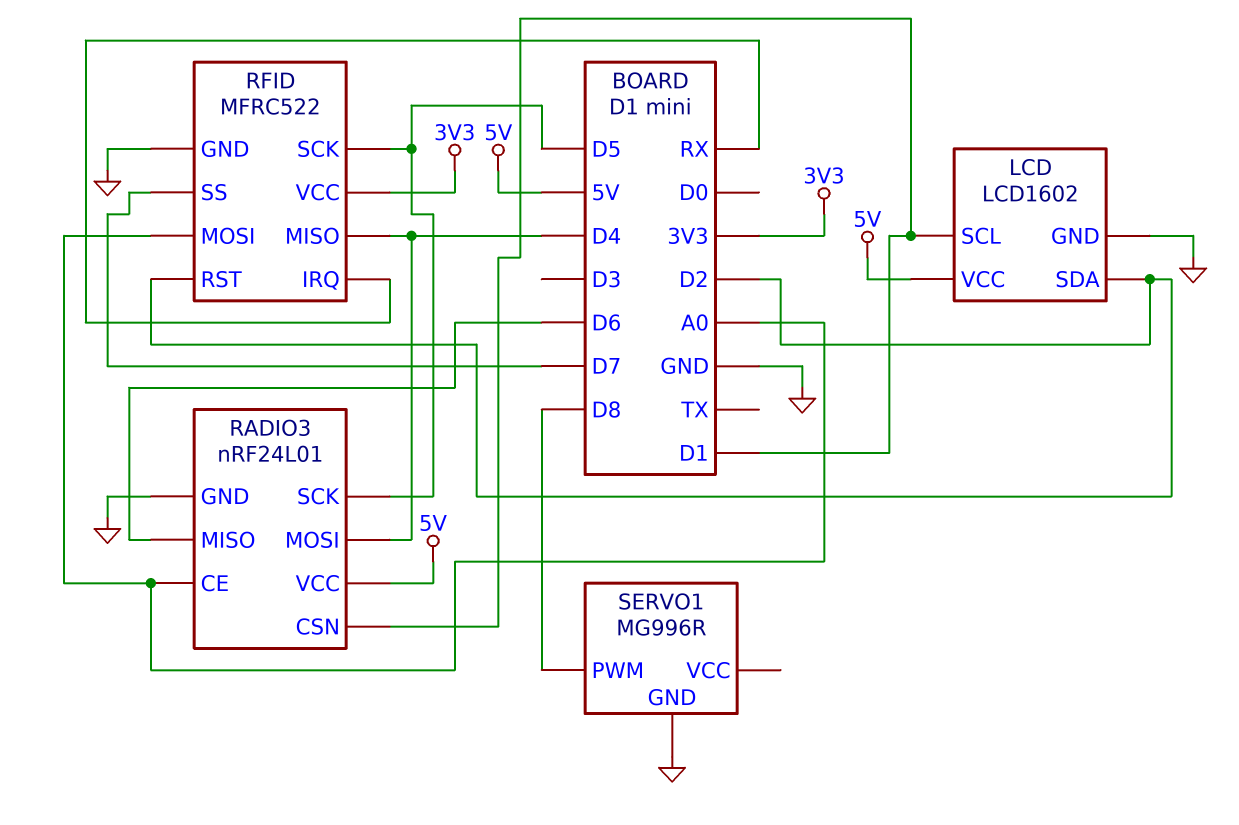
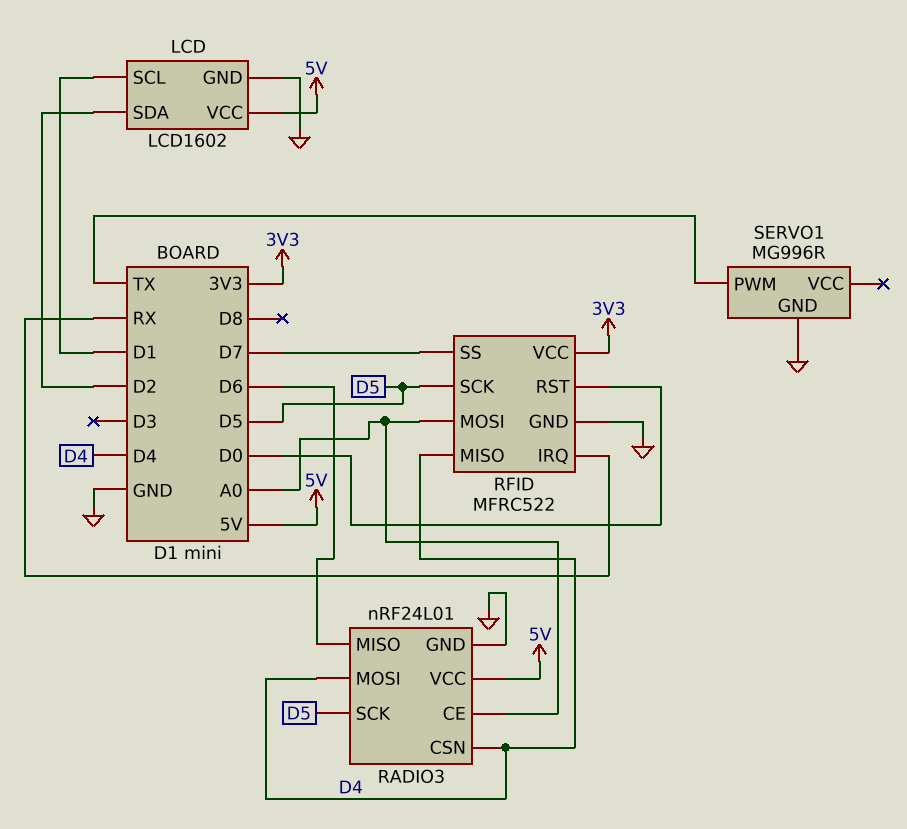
RADIO3 pin CSN: D1 -> D4
RFID pin RST: D2 -> D0
SERVO1 pin PWM: D8 -> TX

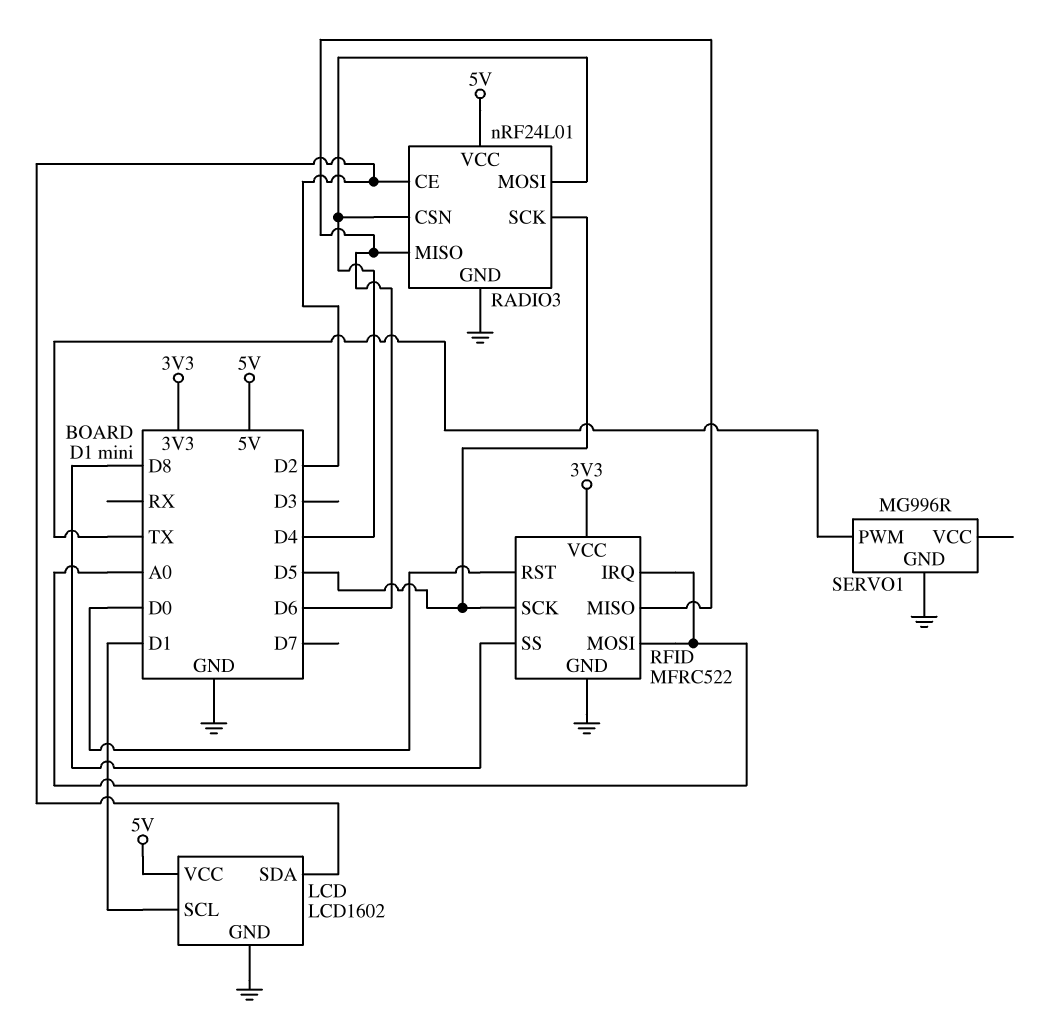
RADIO3 pin CE: A0 -> D2
RFID pin IRQ: RX -> A0
RFID pin MISO: D4 -> D6
RFID pin SS: D7 -> D8

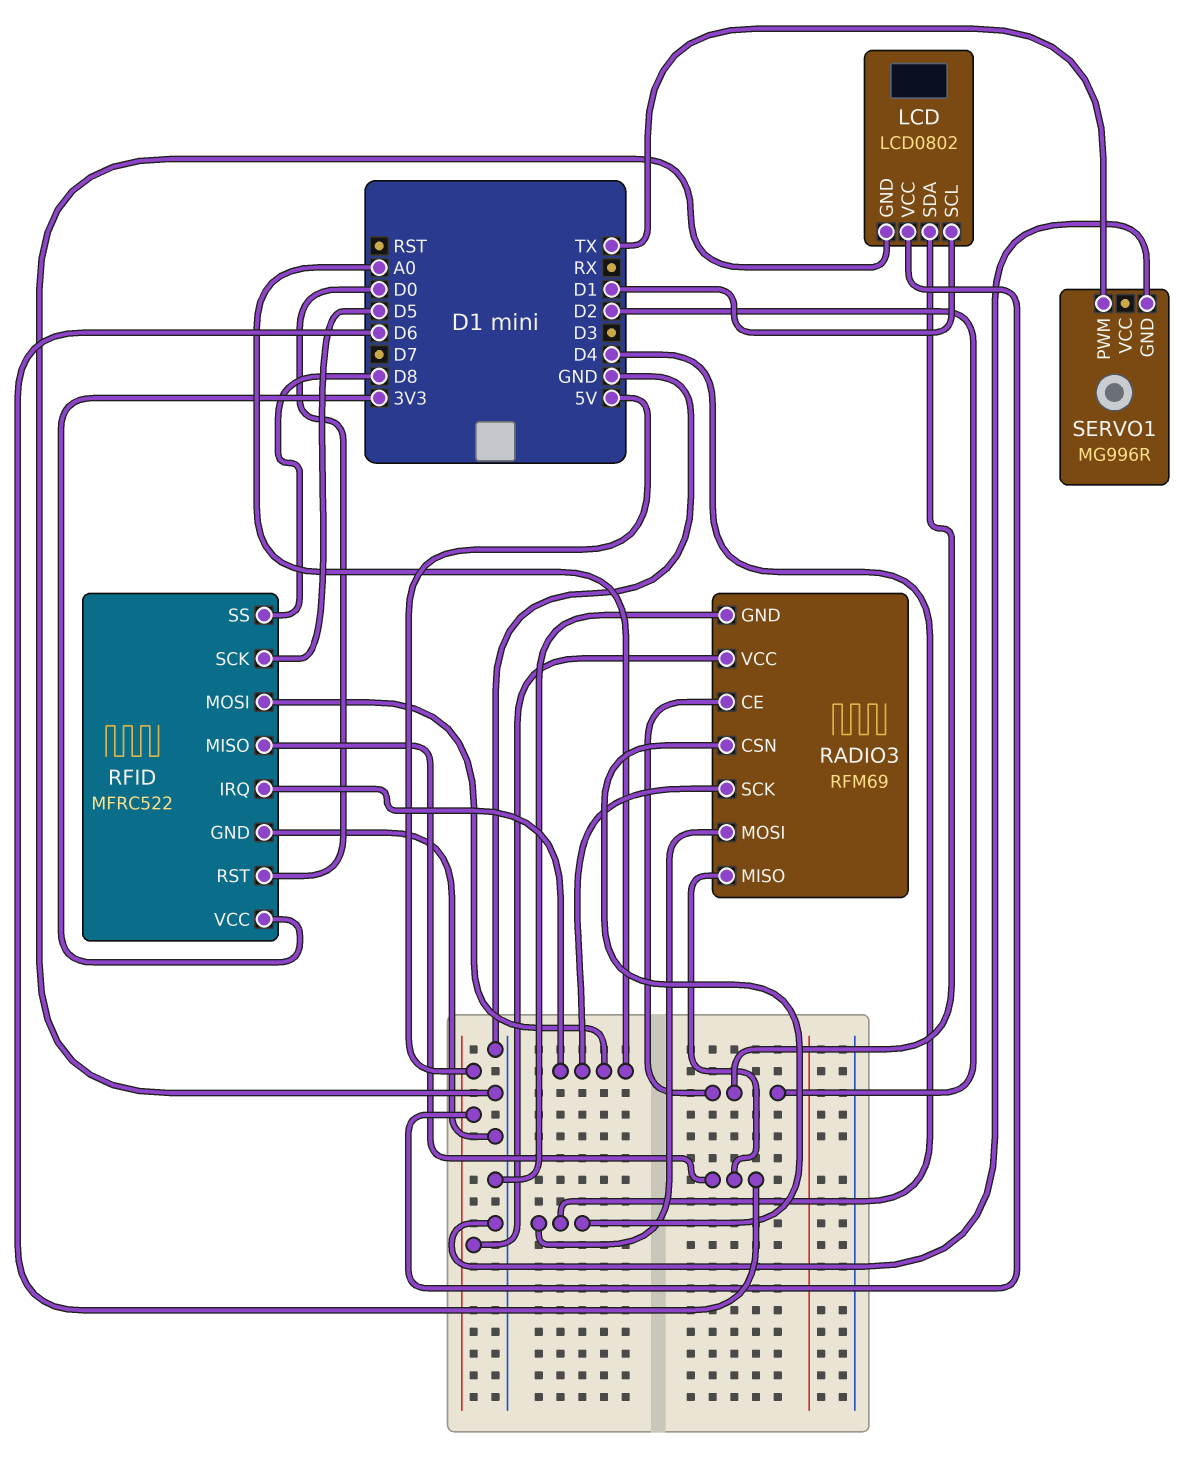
LCD: LCD1602 -> LCD0802
RADIO3: nRF24L01 -> RFM69
RADIO3 pin SCK: D5 -> A0

